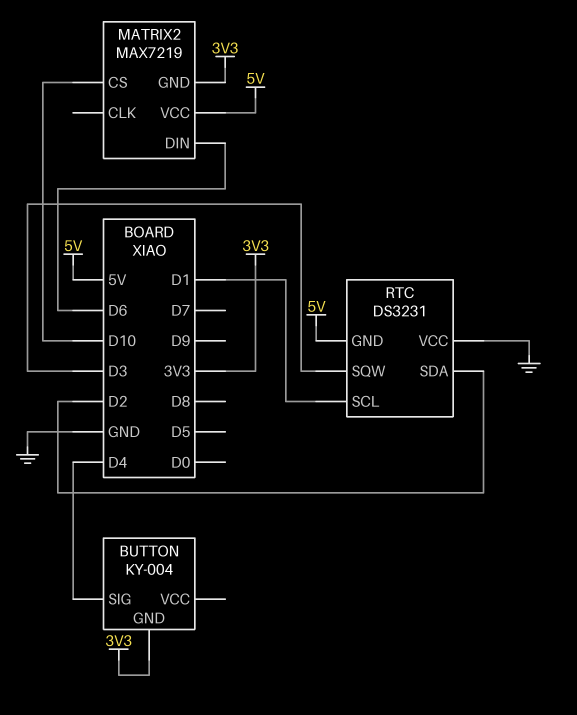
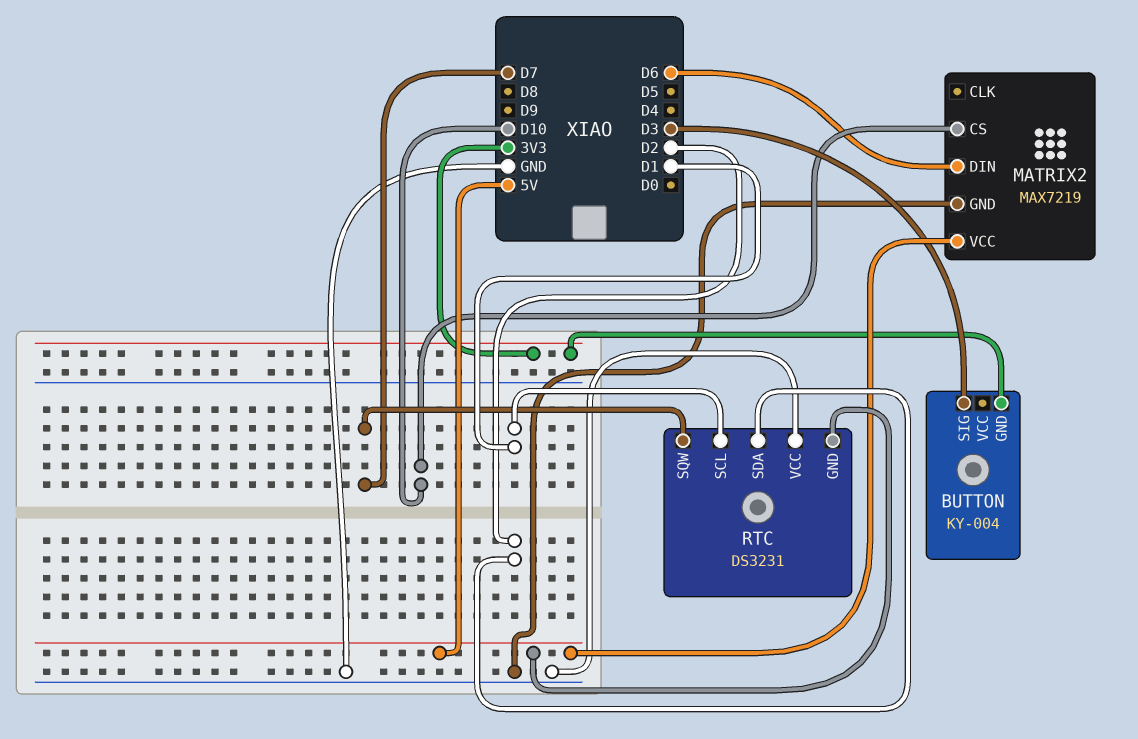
BUTTON pin SIG: D4 -> D3
MATRIX2 pin GND: 3V3 -> GND
RTC pin SQW: D3 -> D7

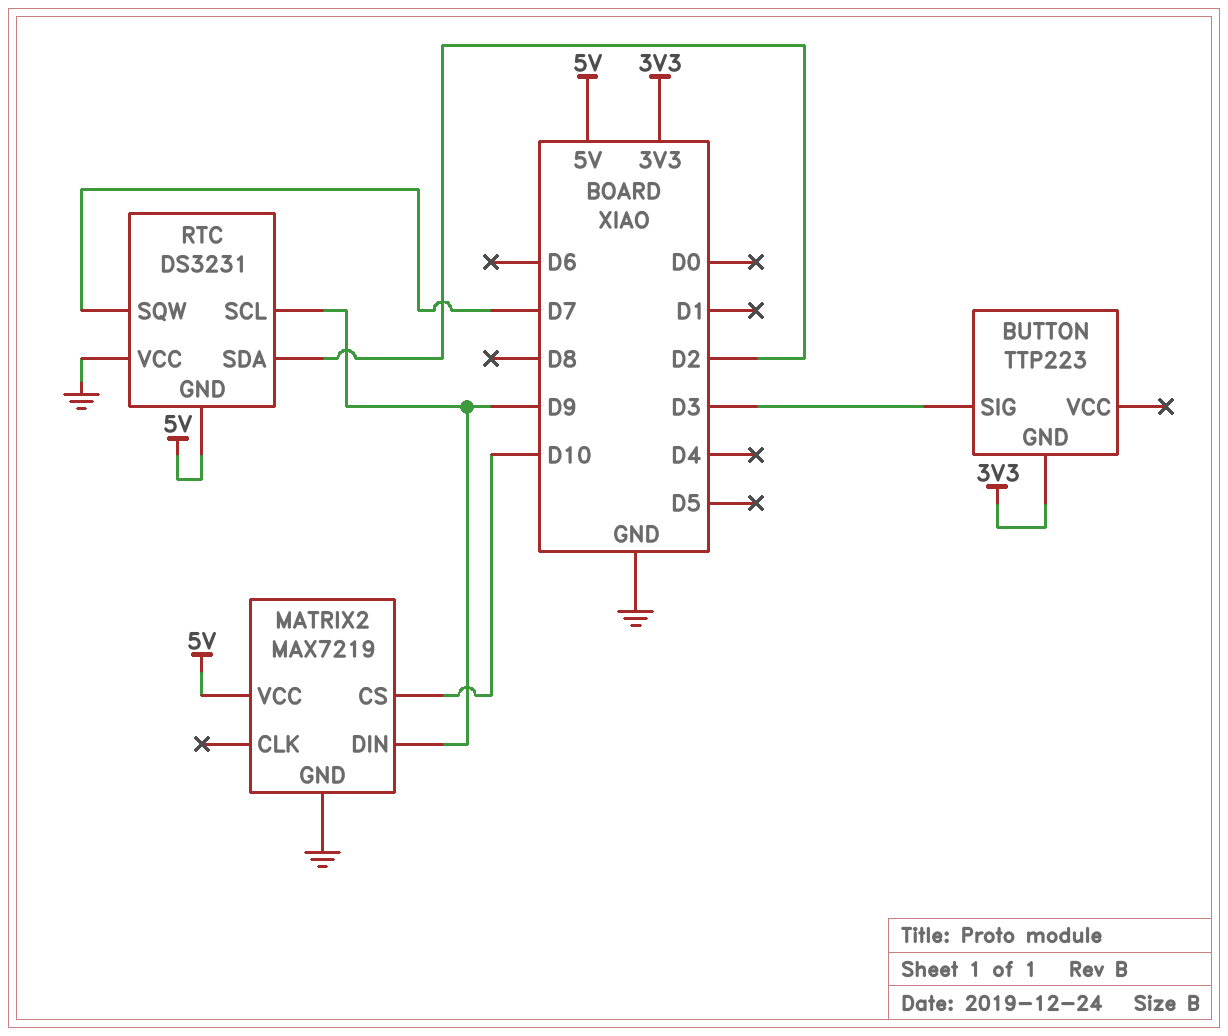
BUTTON: KY-004 -> TTP223
MATRIX2 pin DIN: D6 -> D9
RTC pin SCL: D1 -> D9

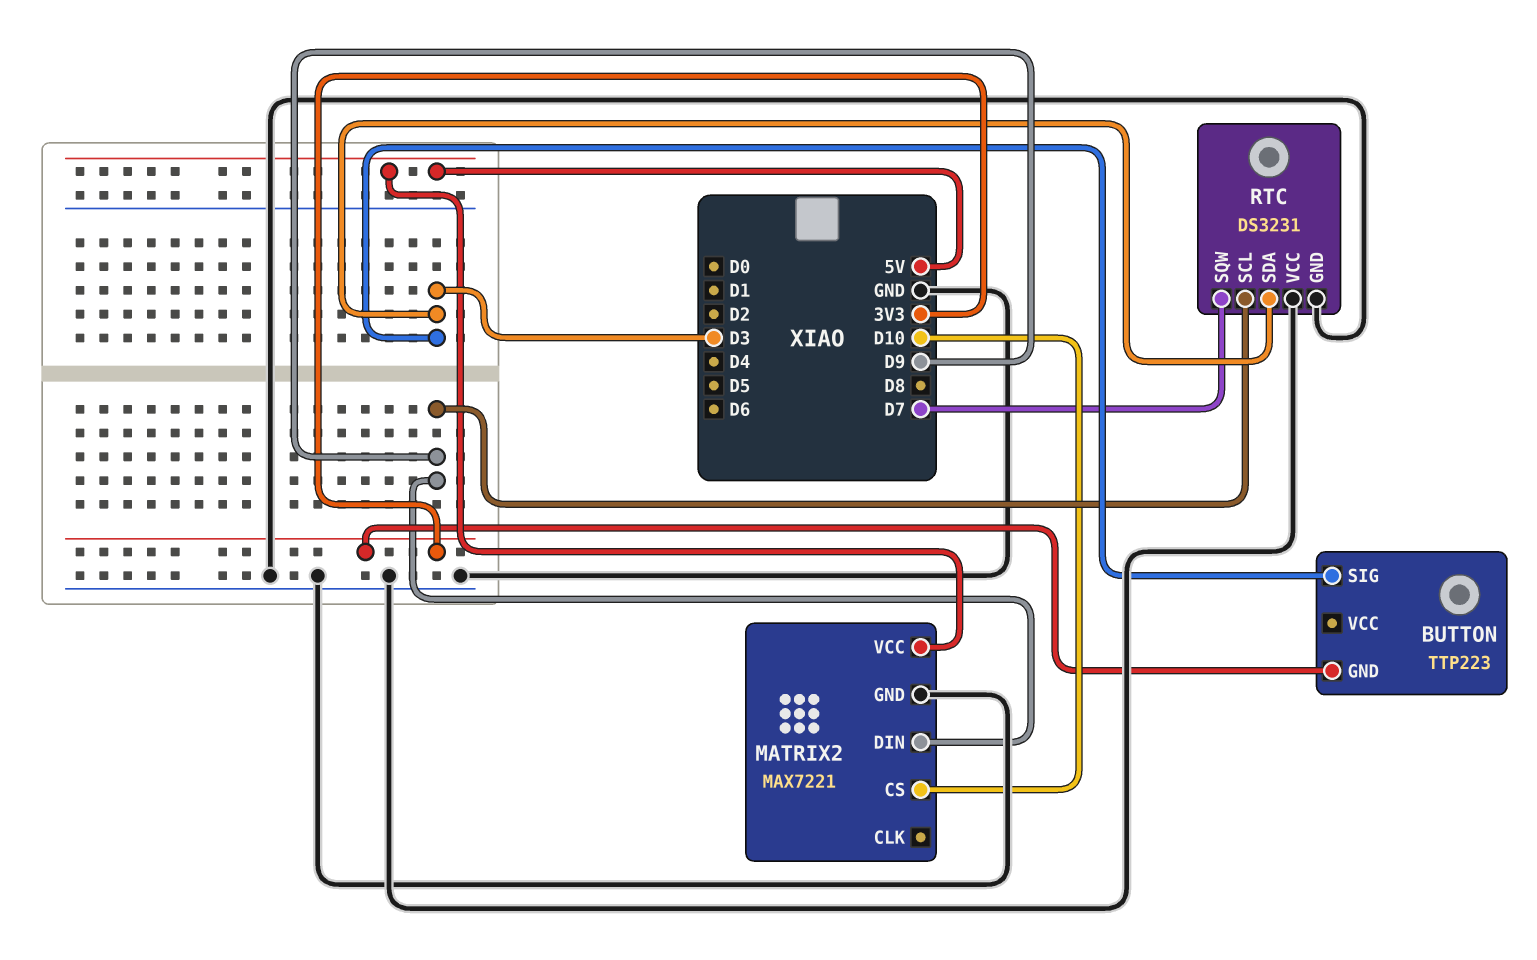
MATRIX2: MAX7219 -> MAX7221
RTC pin GND: 5V -> GND
RTC pin SDA: D2 -> D3

